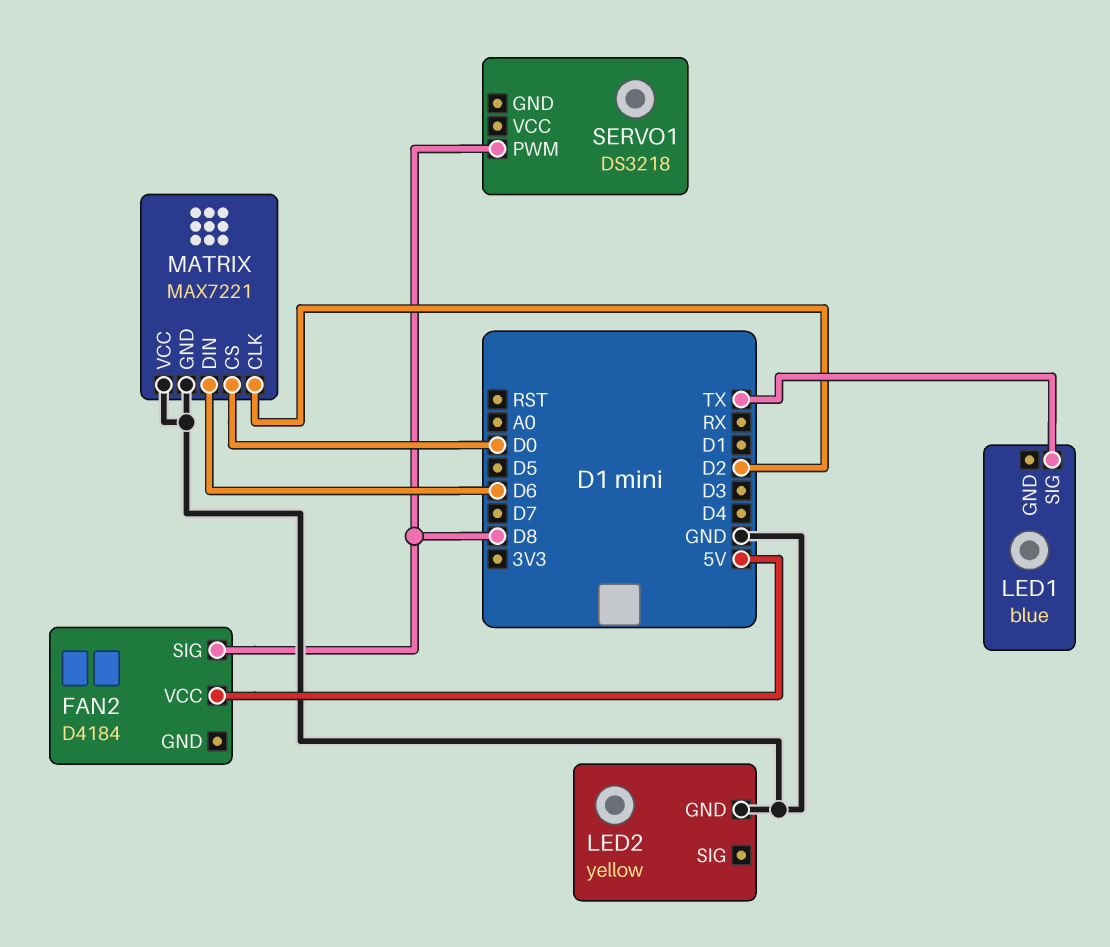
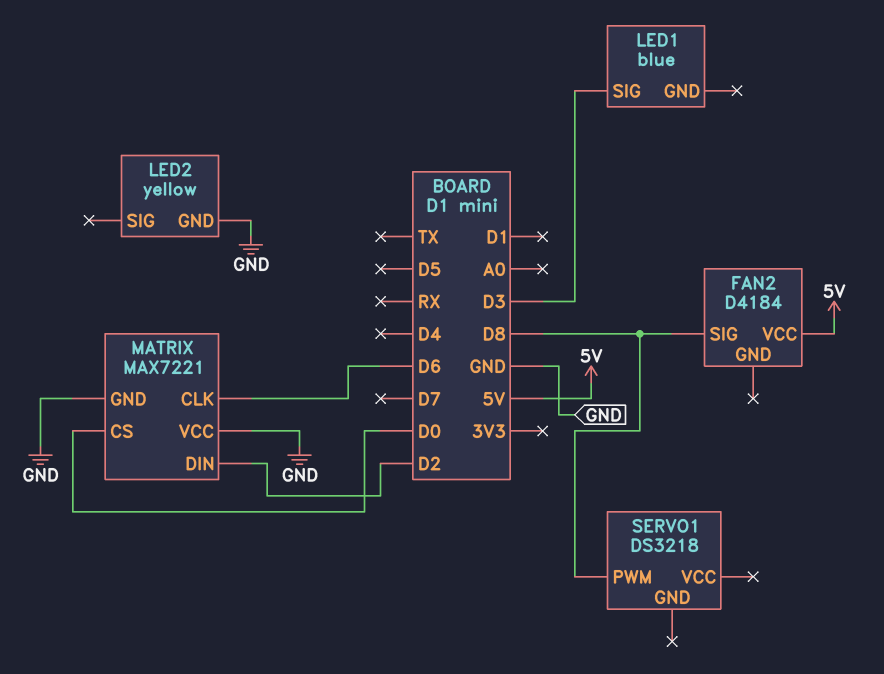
LED1 pin SIG: TX -> D3
MATRIX pin CLK: D2 -> D6
MATRIX pin DIN: D6 -> D2

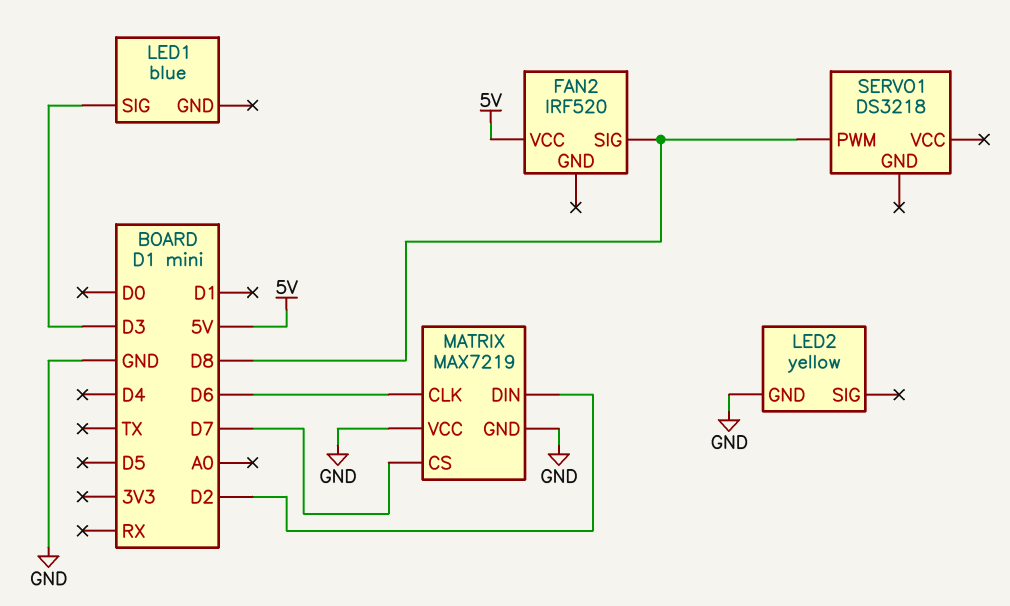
FAN2: D4184 -> IRF520
MATRIX: MAX7221 -> MAX7219
MATRIX pin CS: D0 -> D7

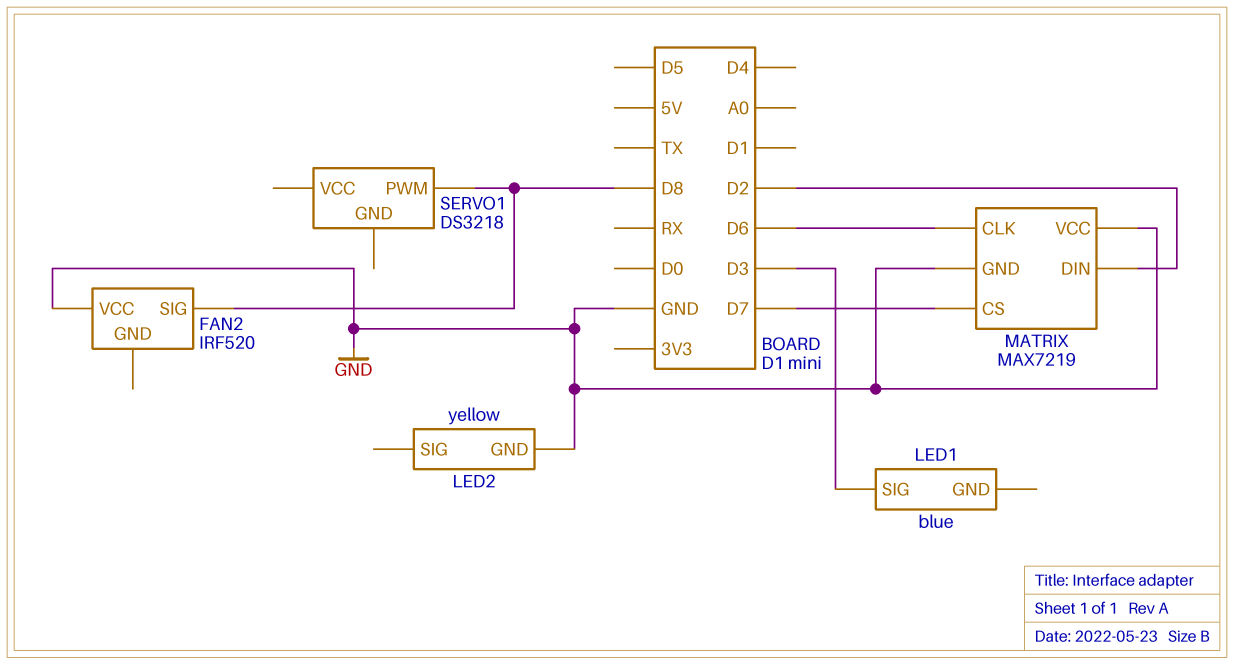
FAN2 pin VCC: 5V -> GND

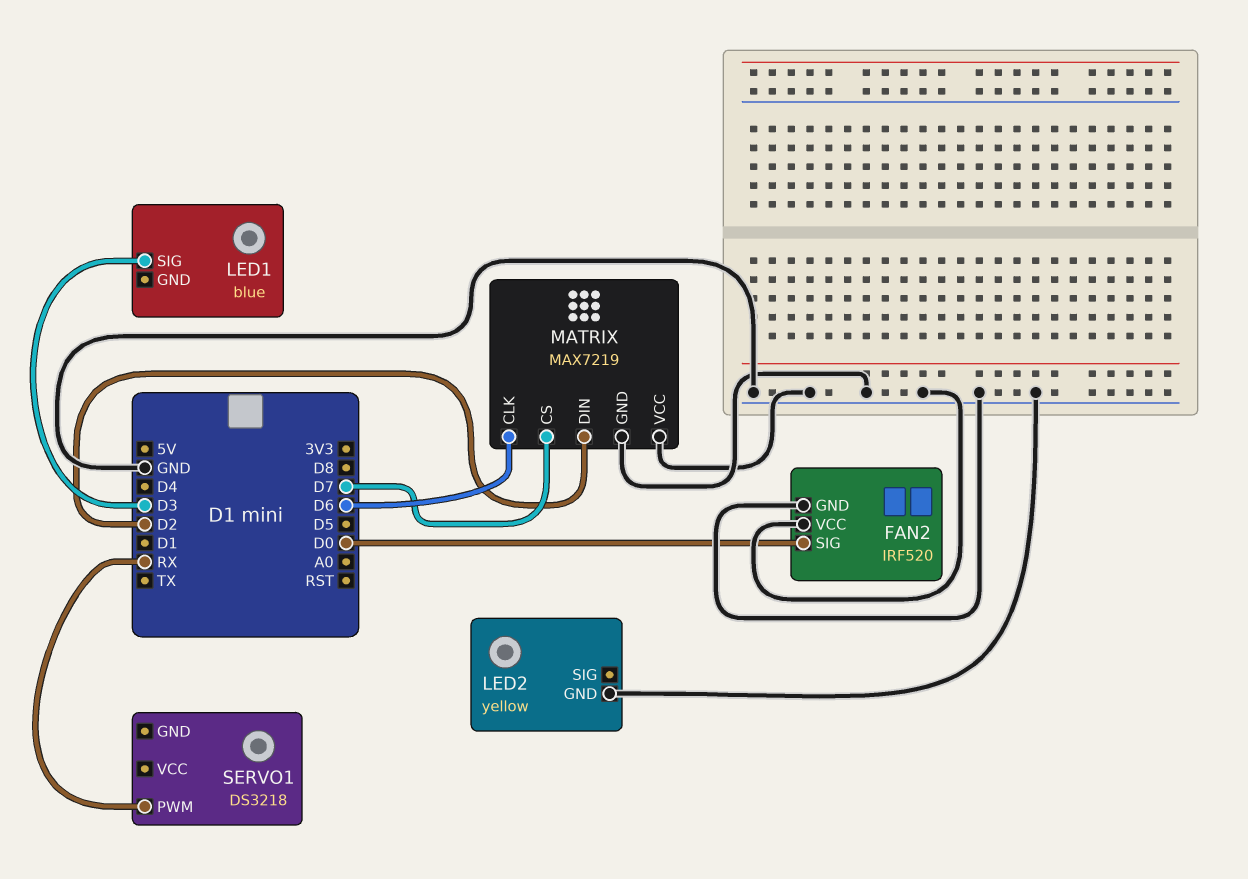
FAN2 pin GND: none -> GND
FAN2 pin SIG: D8 -> D0
SERVO1 pin PWM: D8 -> RX

